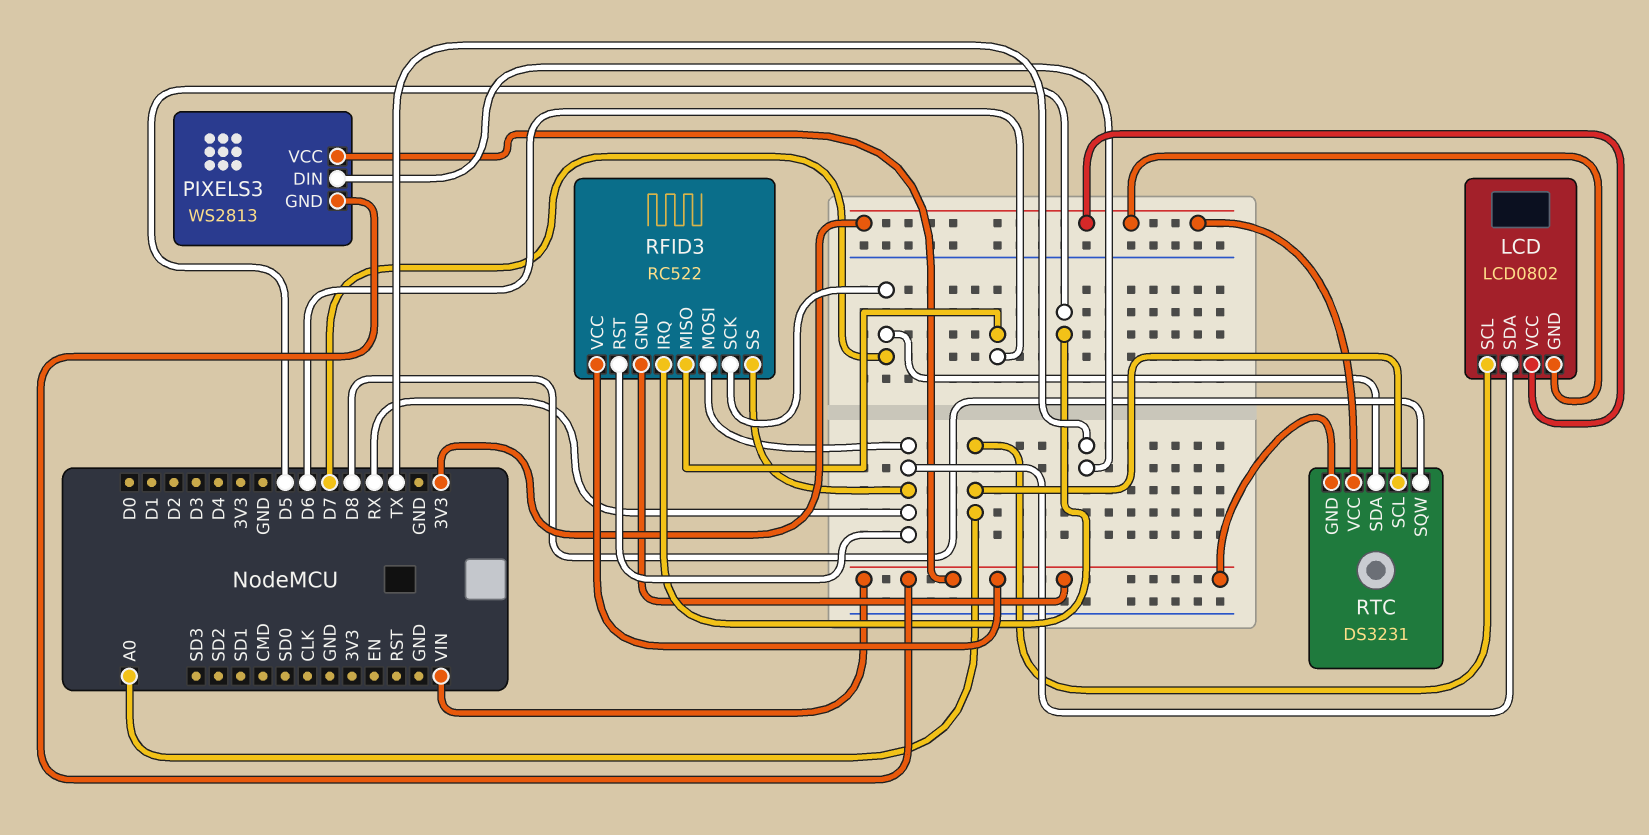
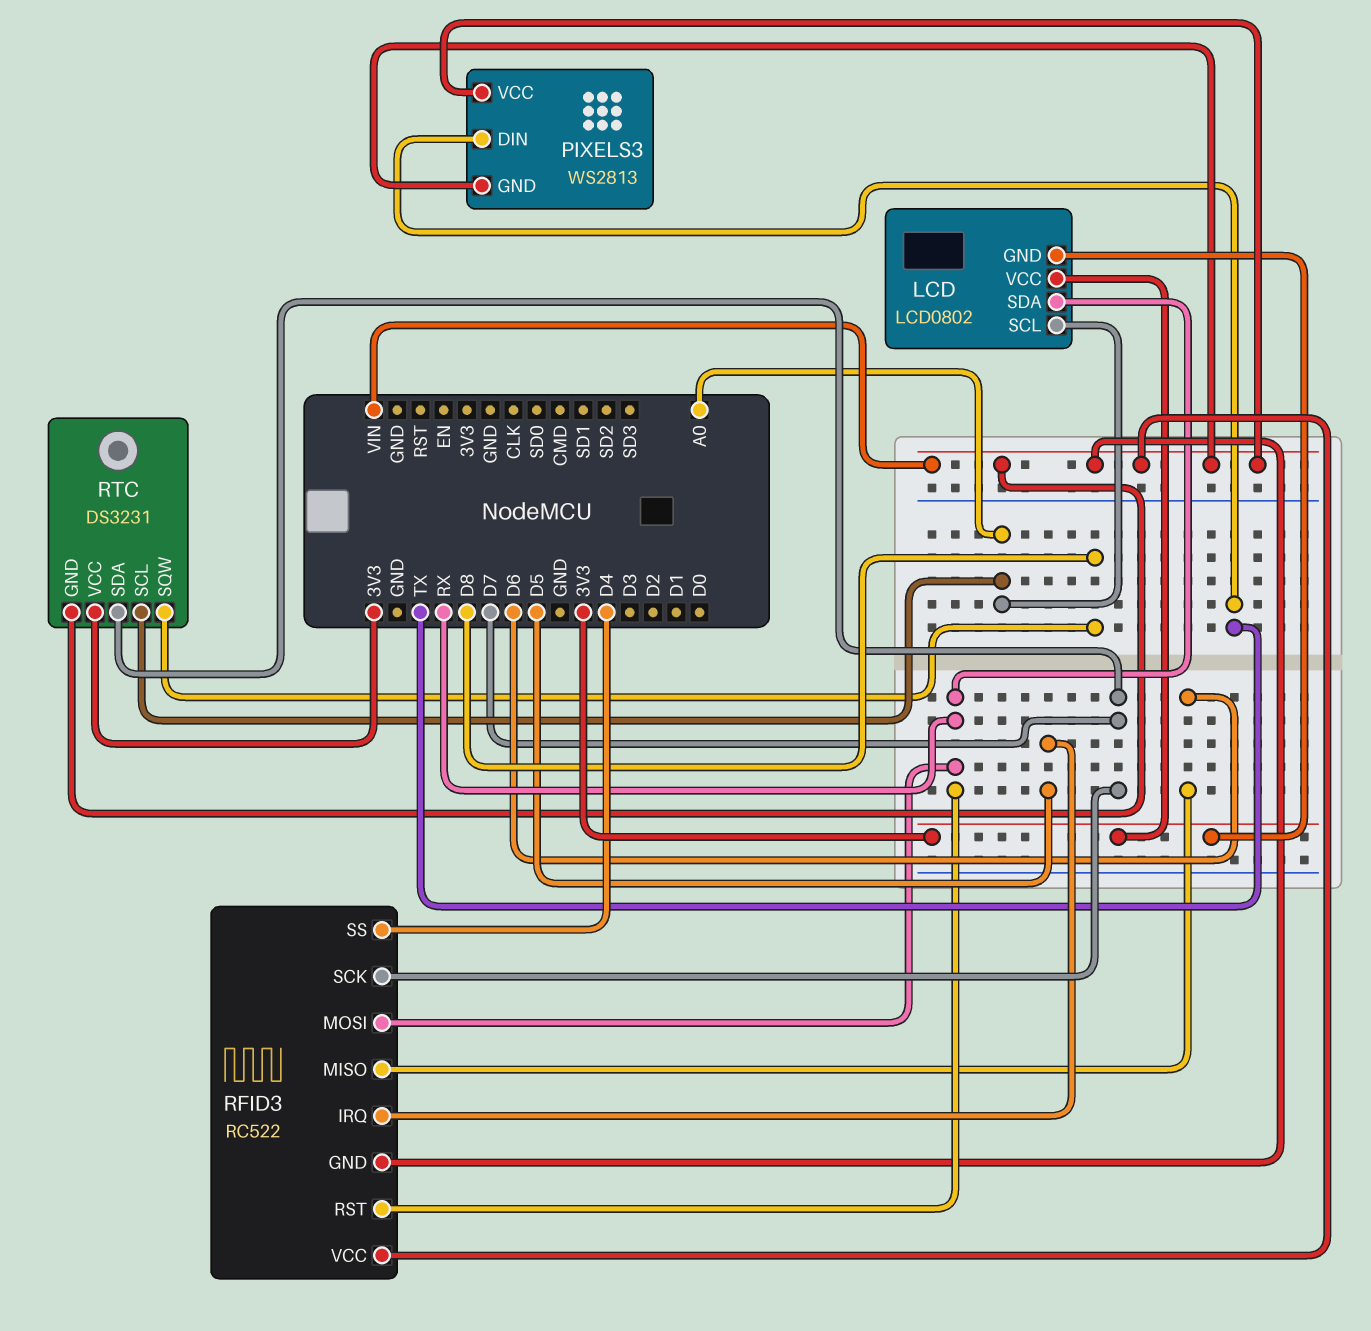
RFID3 pin SS: RX -> D4

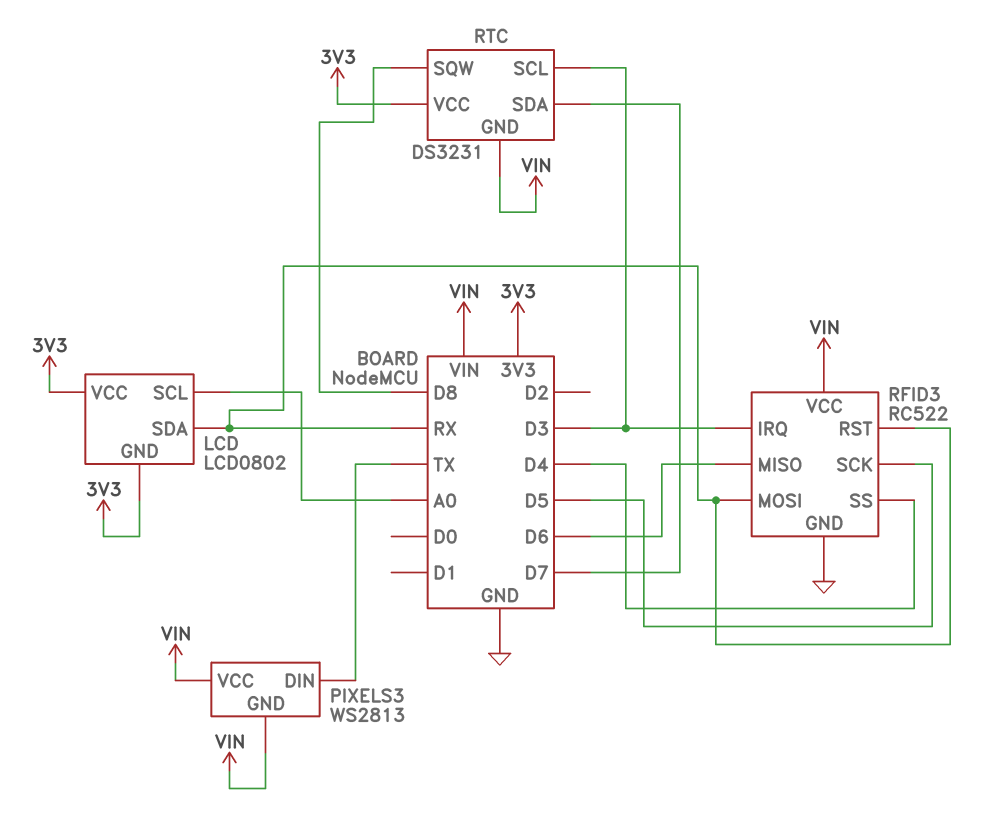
RFID3 pin GND: VIN -> GND
RFID3 pin IRQ: D5 -> D3
RFID3 pin SCK: D7 -> D5
RTC pin SCL: A0 -> D3

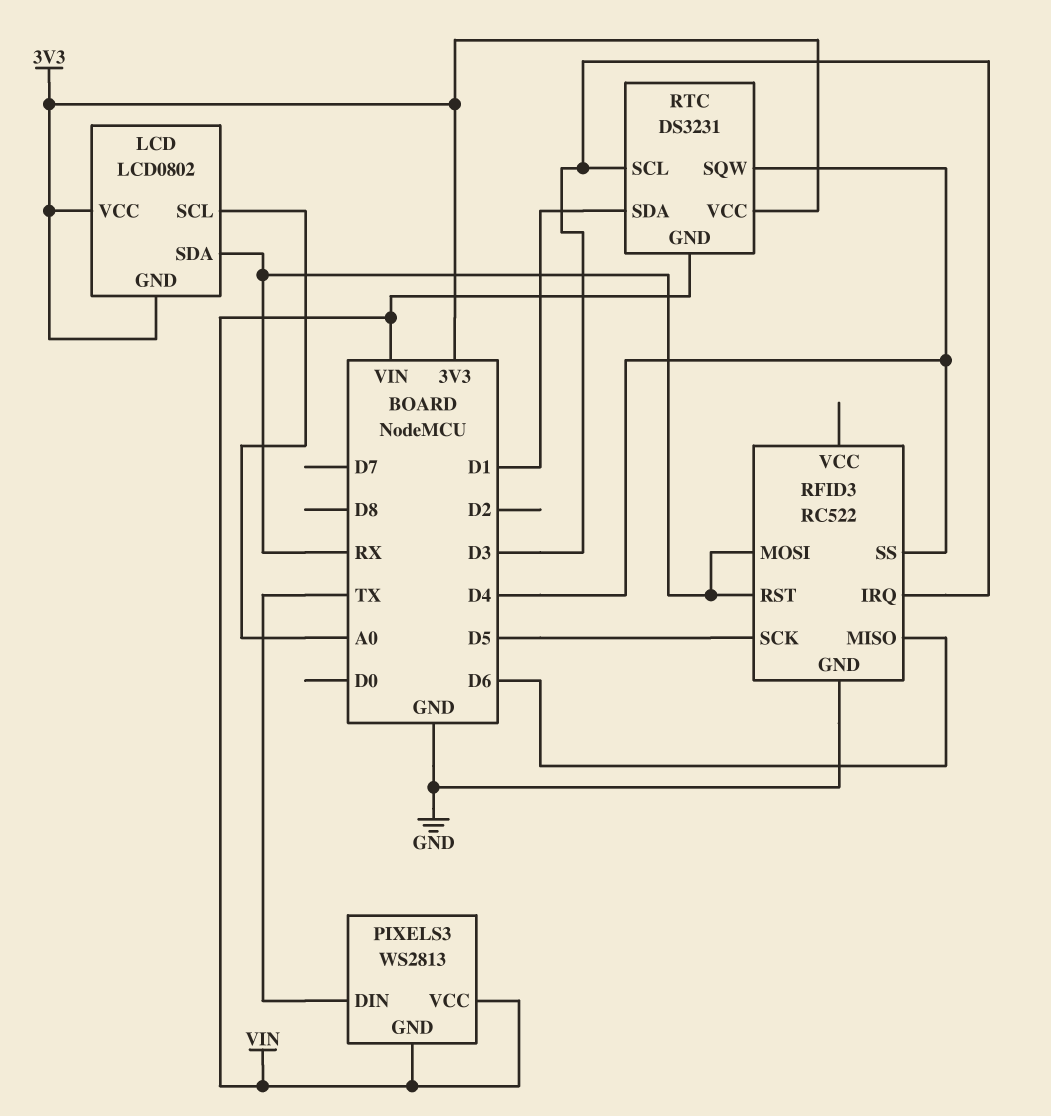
RFID3 pin VCC: VIN -> none
RTC pin SDA: D7 -> D1
RTC pin SQW: D8 -> D4

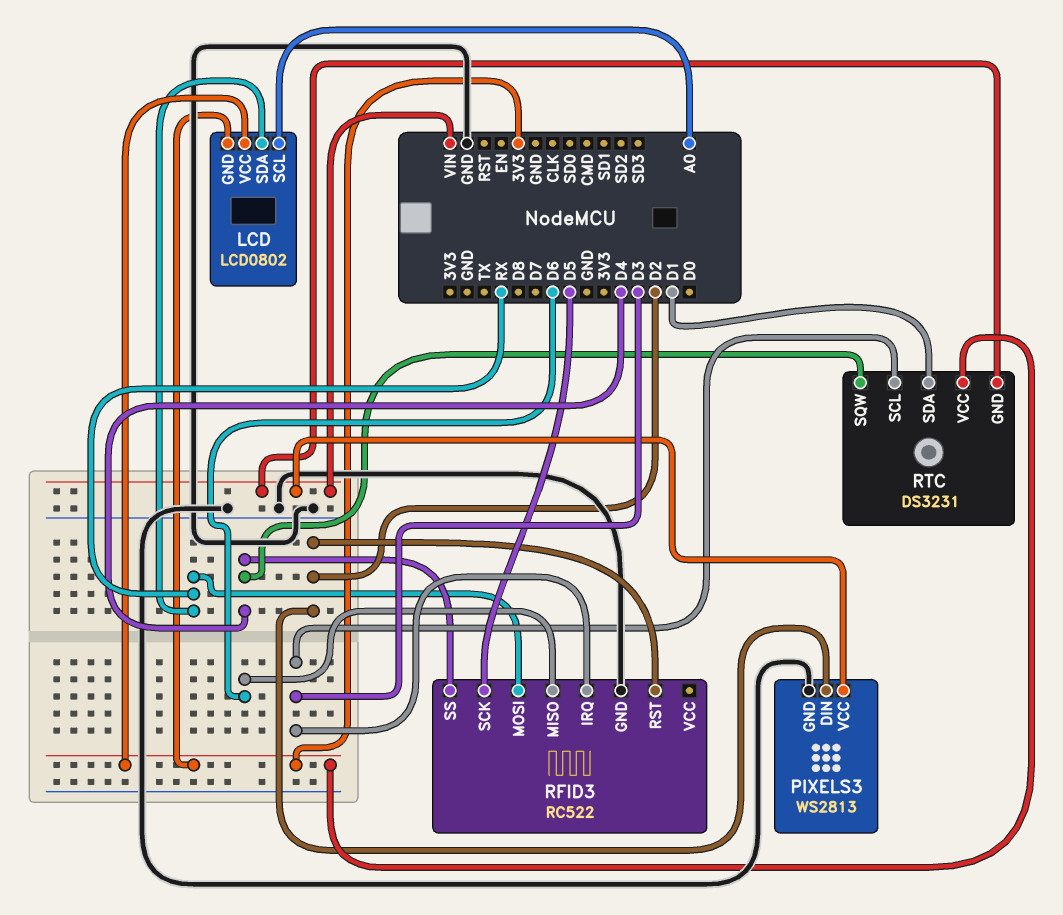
PIXELS3 pin DIN: TX -> D2
PIXELS3 pin GND: VIN -> GND
RFID3 pin RST: RX -> D2

